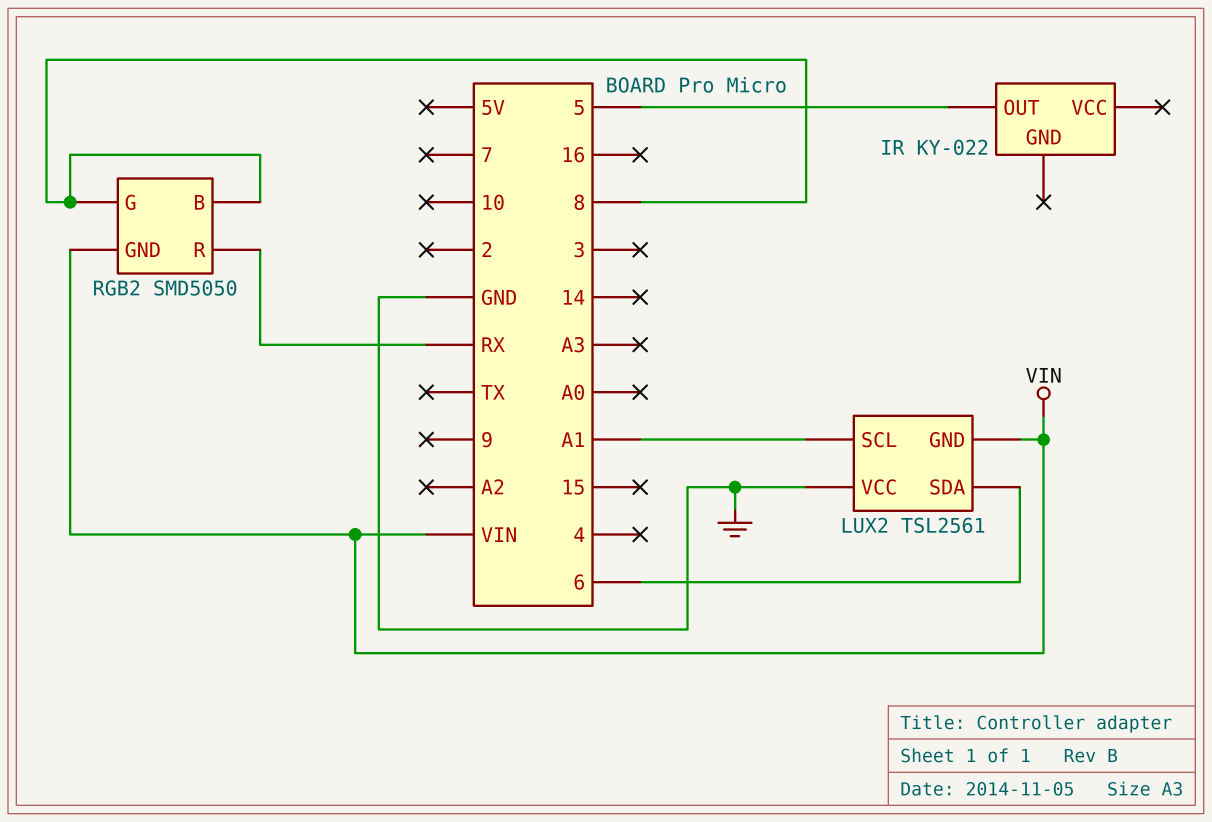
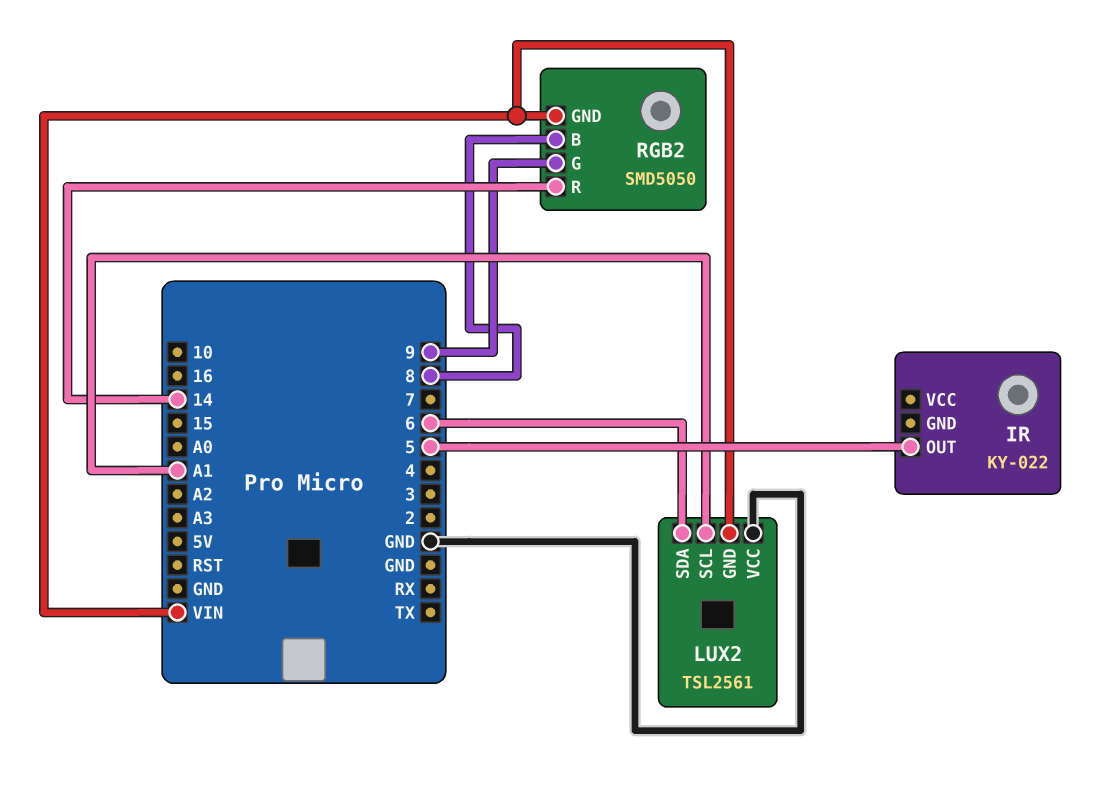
RGB2 pin G: 8 -> 9
RGB2 pin R: RX -> 14

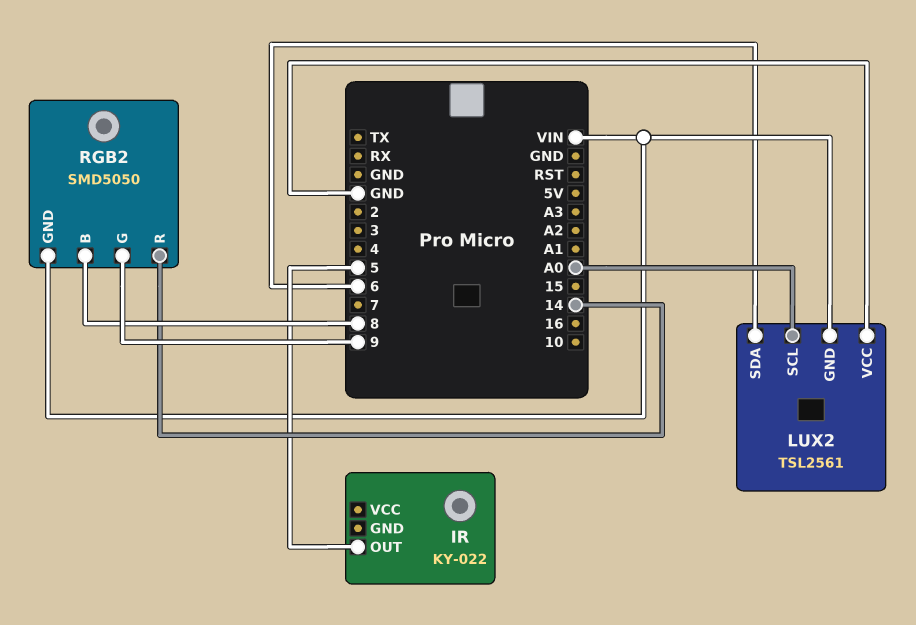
LUX2 pin SCL: A1 -> A0

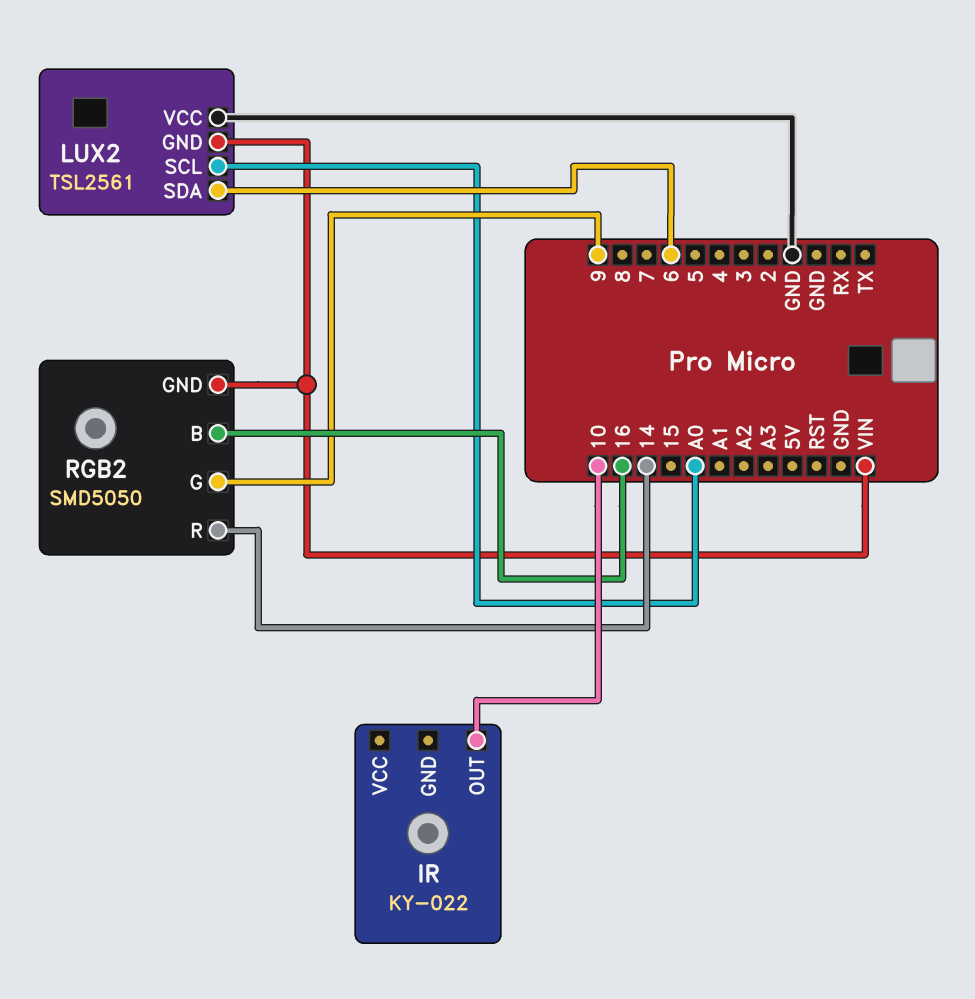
IR pin OUT: 5 -> 10
RGB2 pin B: 8 -> 16

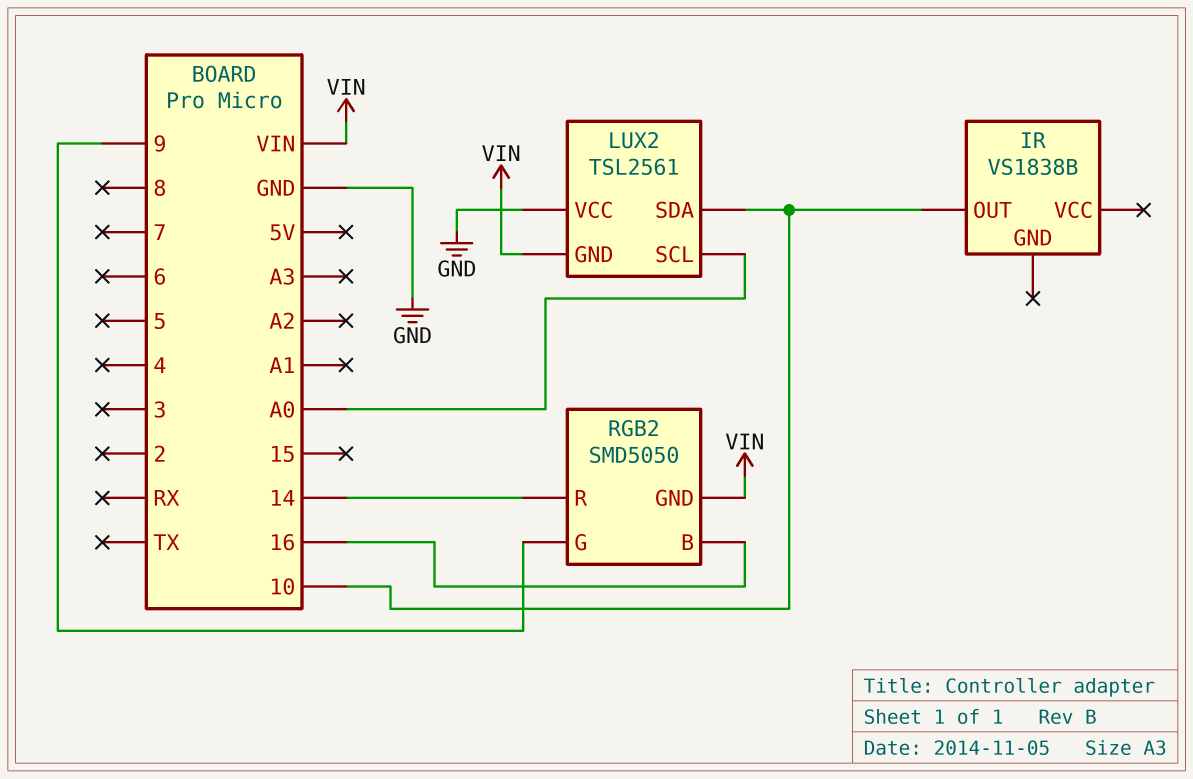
IR: KY-022 -> VS1838B
LUX2 pin SDA: 6 -> 10

